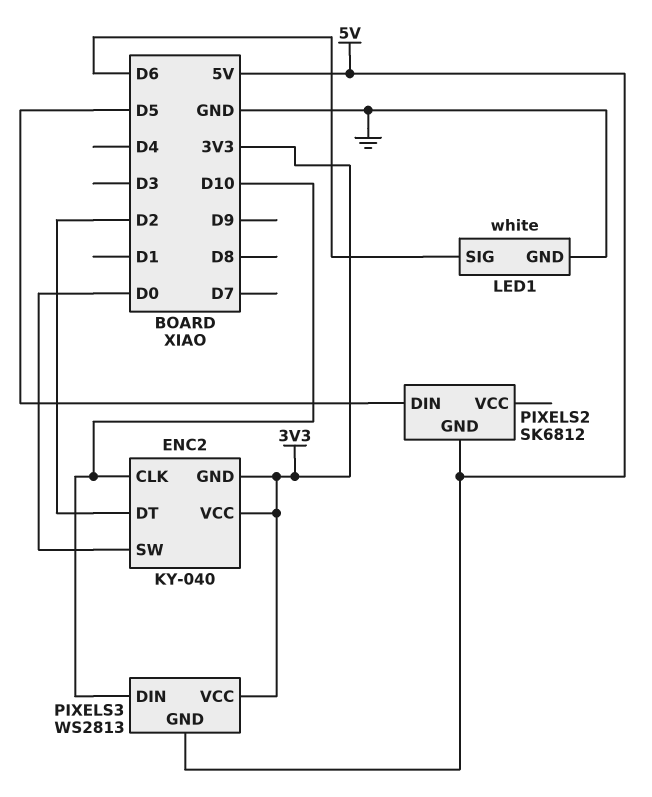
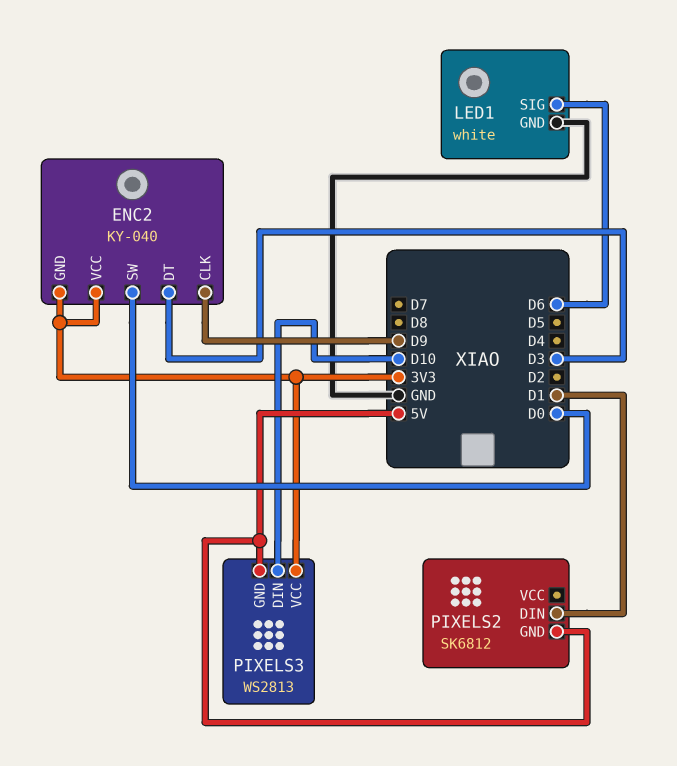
ENC2 pin CLK: D10 -> D9
ENC2 pin DT: D2 -> D3
PIXELS2 pin DIN: D5 -> D1

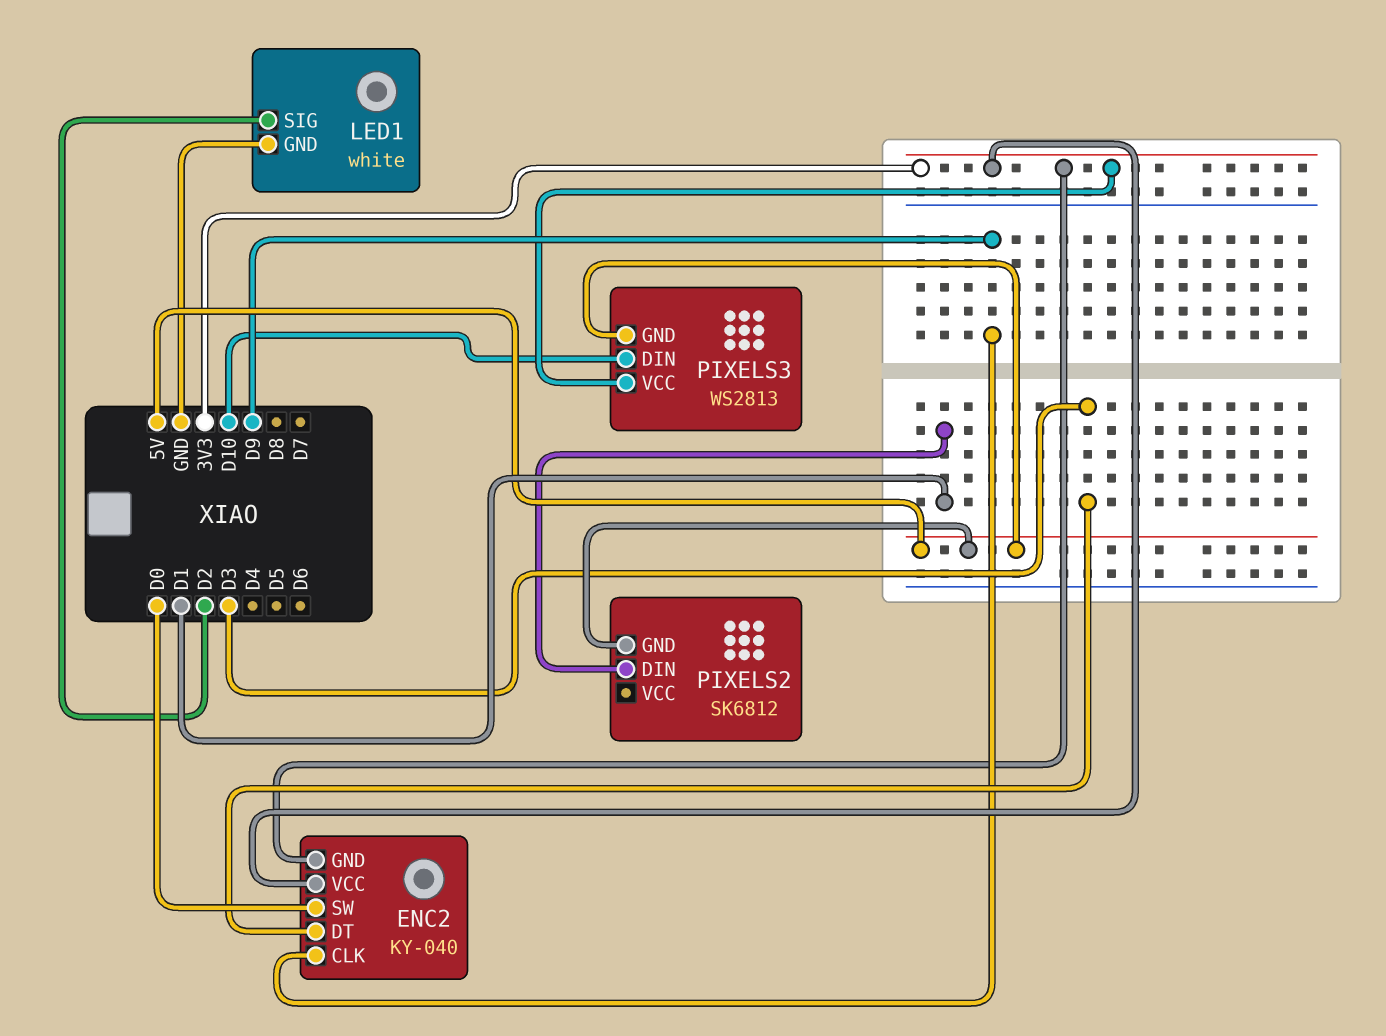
LED1 pin SIG: D6 -> D2

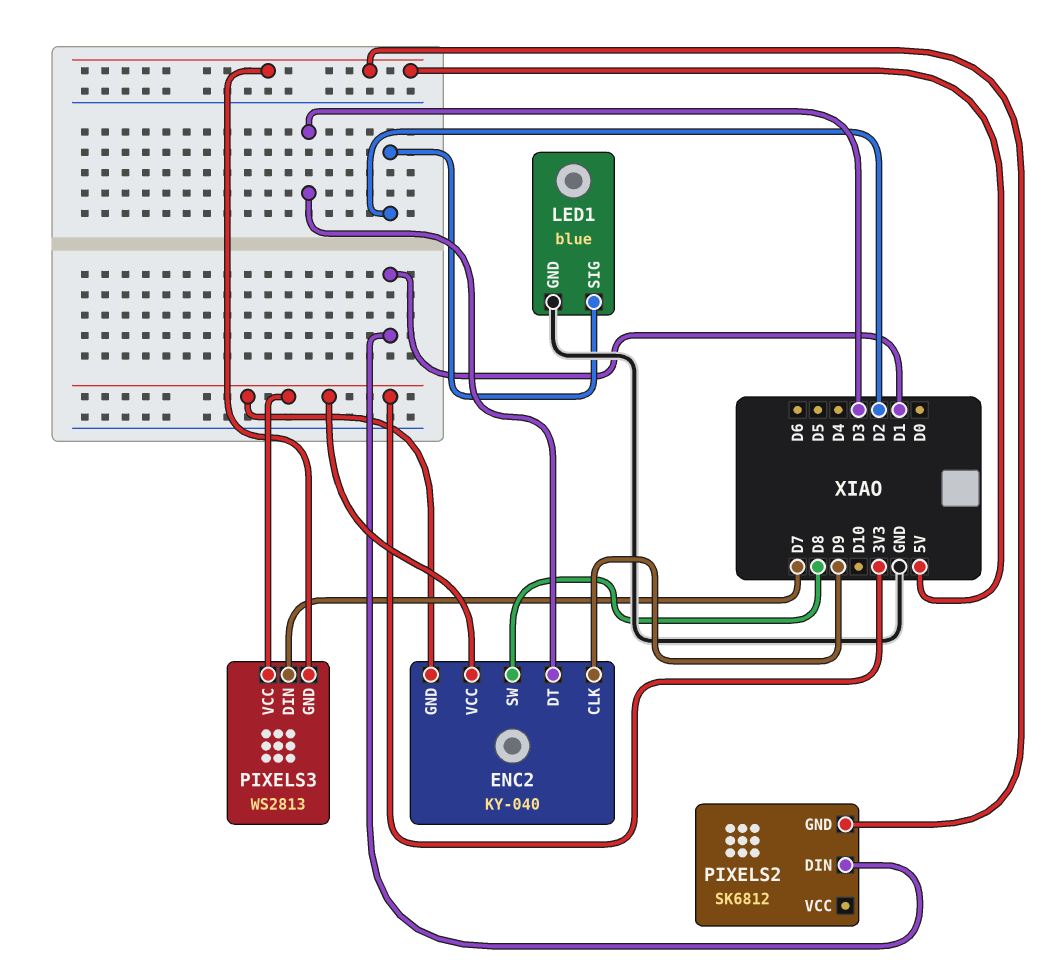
ENC2 pin SW: D0 -> D8
LED1: white -> blue
PIXELS3 pin DIN: D10 -> D7

